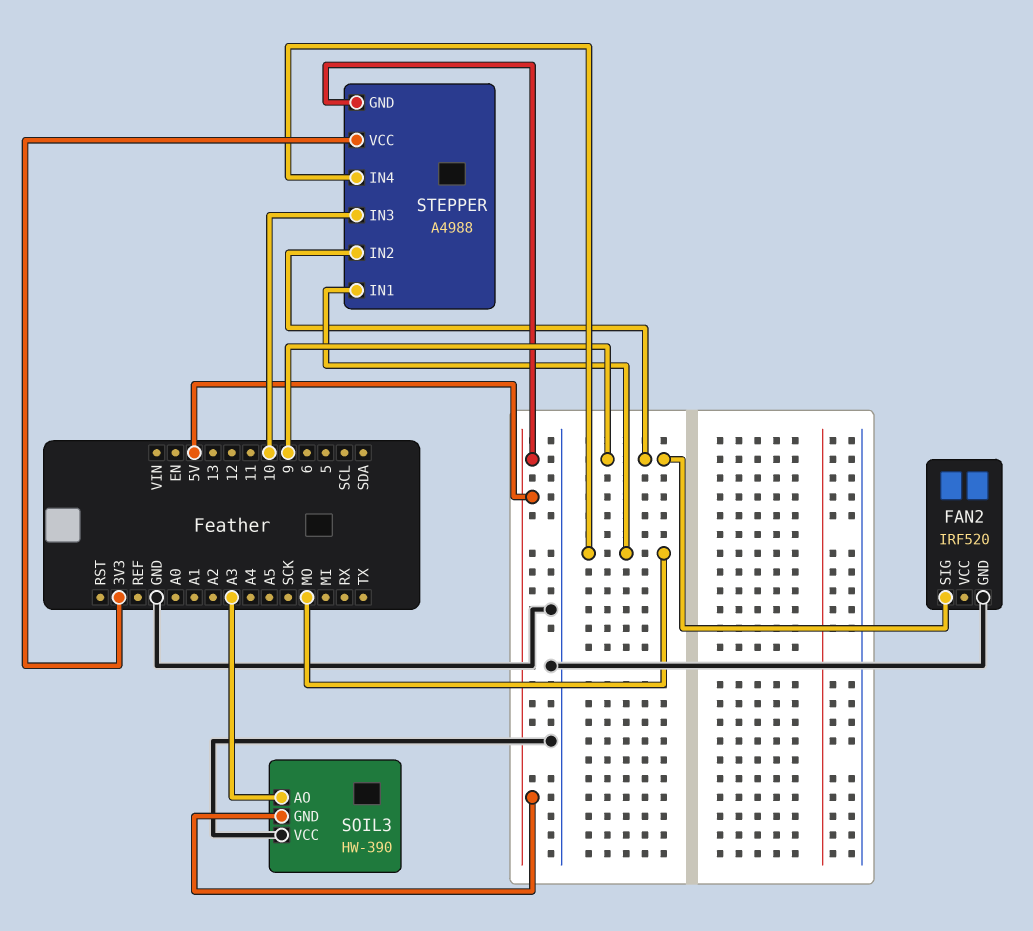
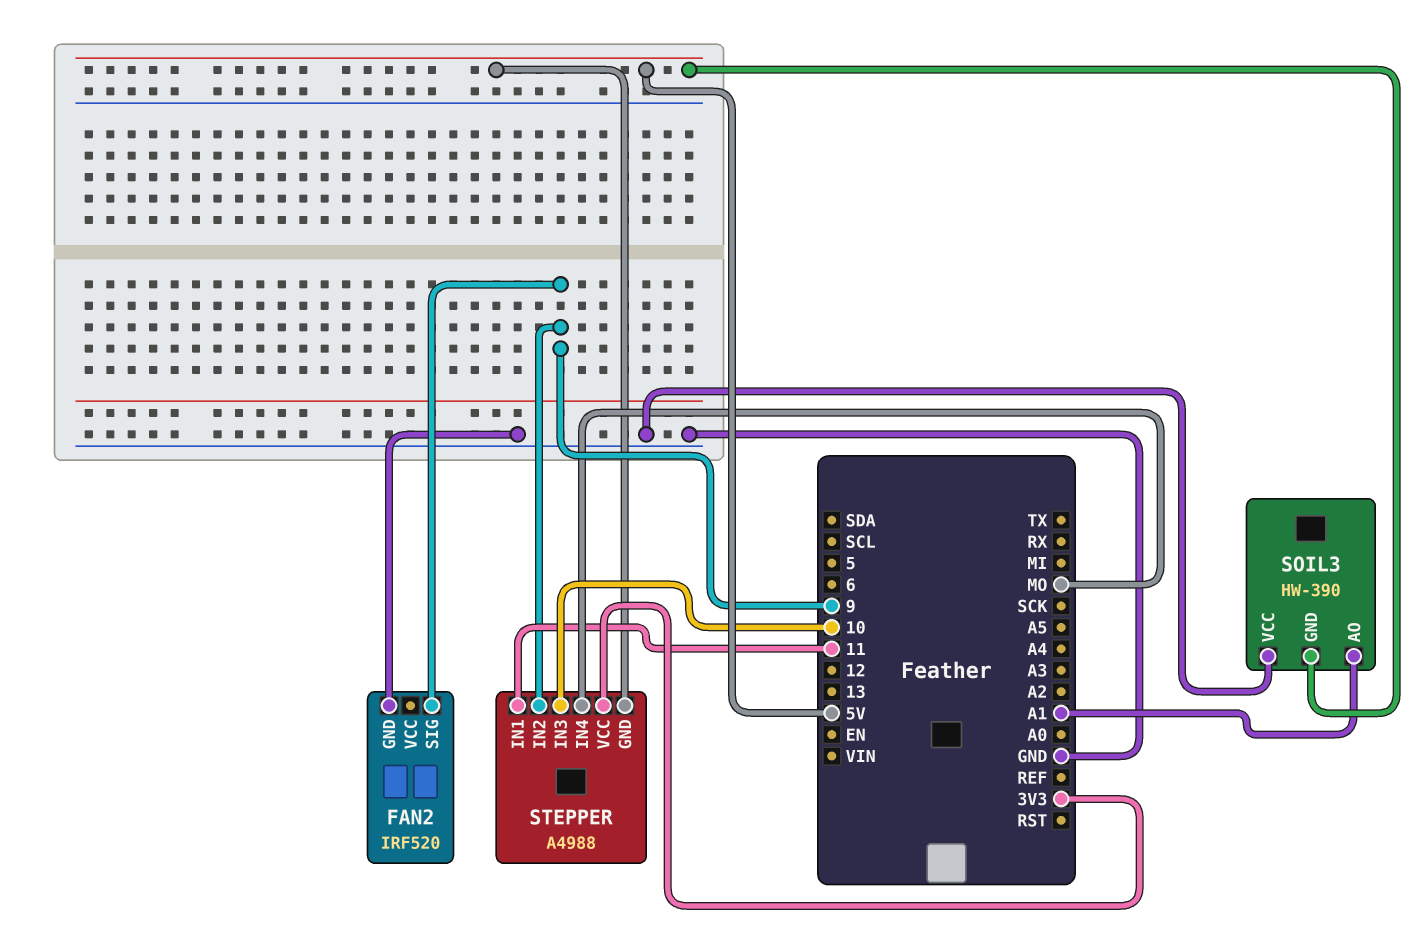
SOIL3 pin AO: A3 -> A1
STEPPER pin IN1: MO -> 11

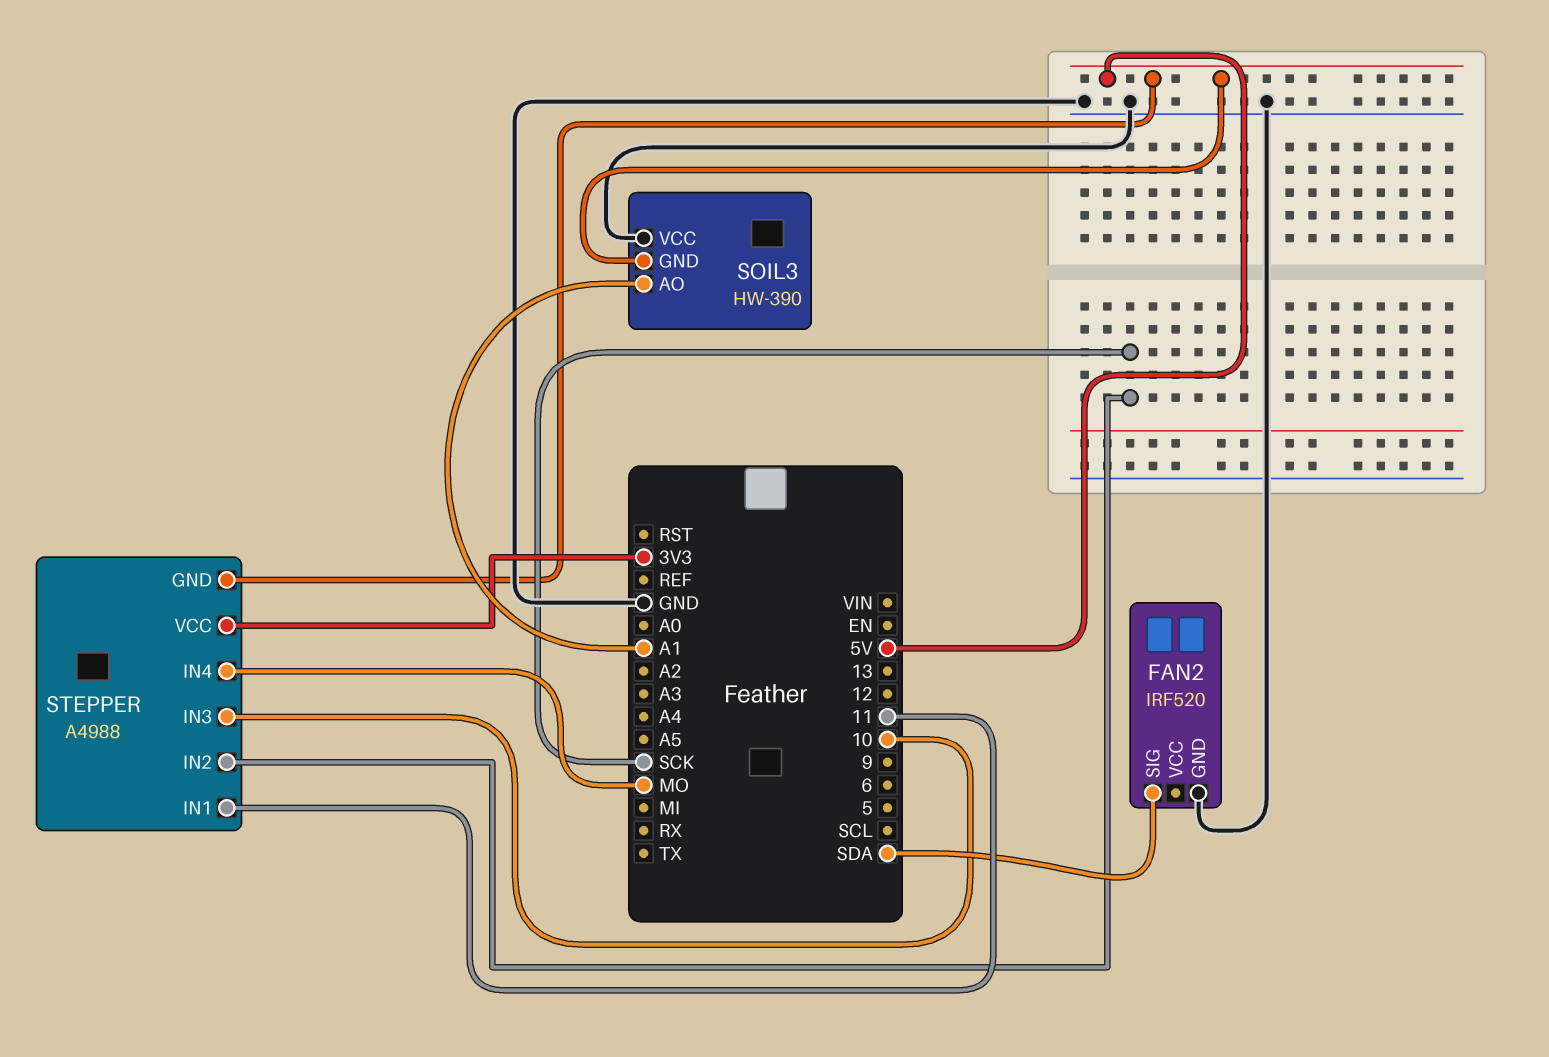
FAN2 pin SIG: 9 -> SDA
STEPPER pin IN2: 9 -> SCK

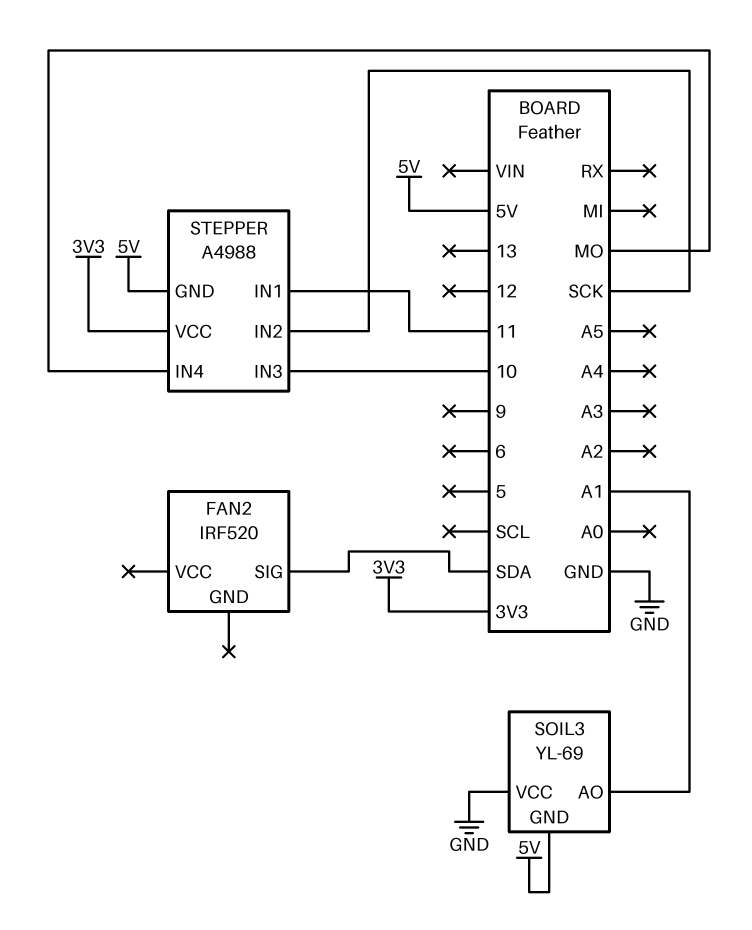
FAN2 pin GND: GND -> none
SOIL3: HW-390 -> YL-69

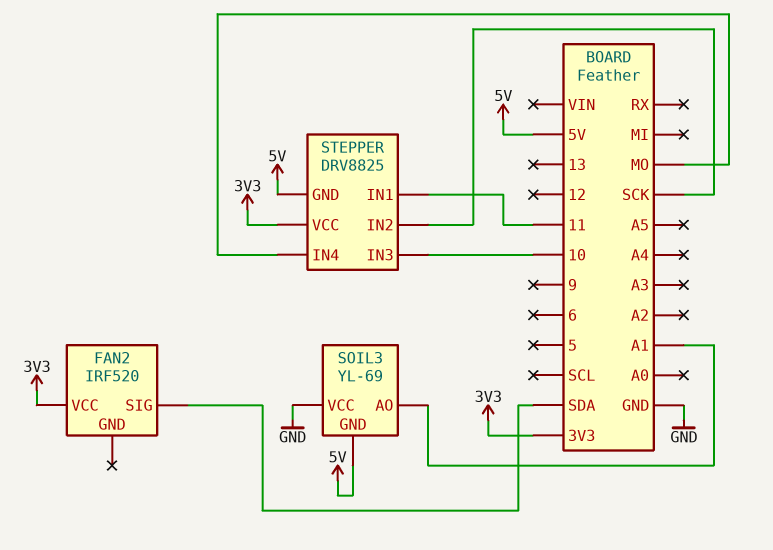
FAN2 pin VCC: none -> 3V3
STEPPER: A4988 -> DRV8825

